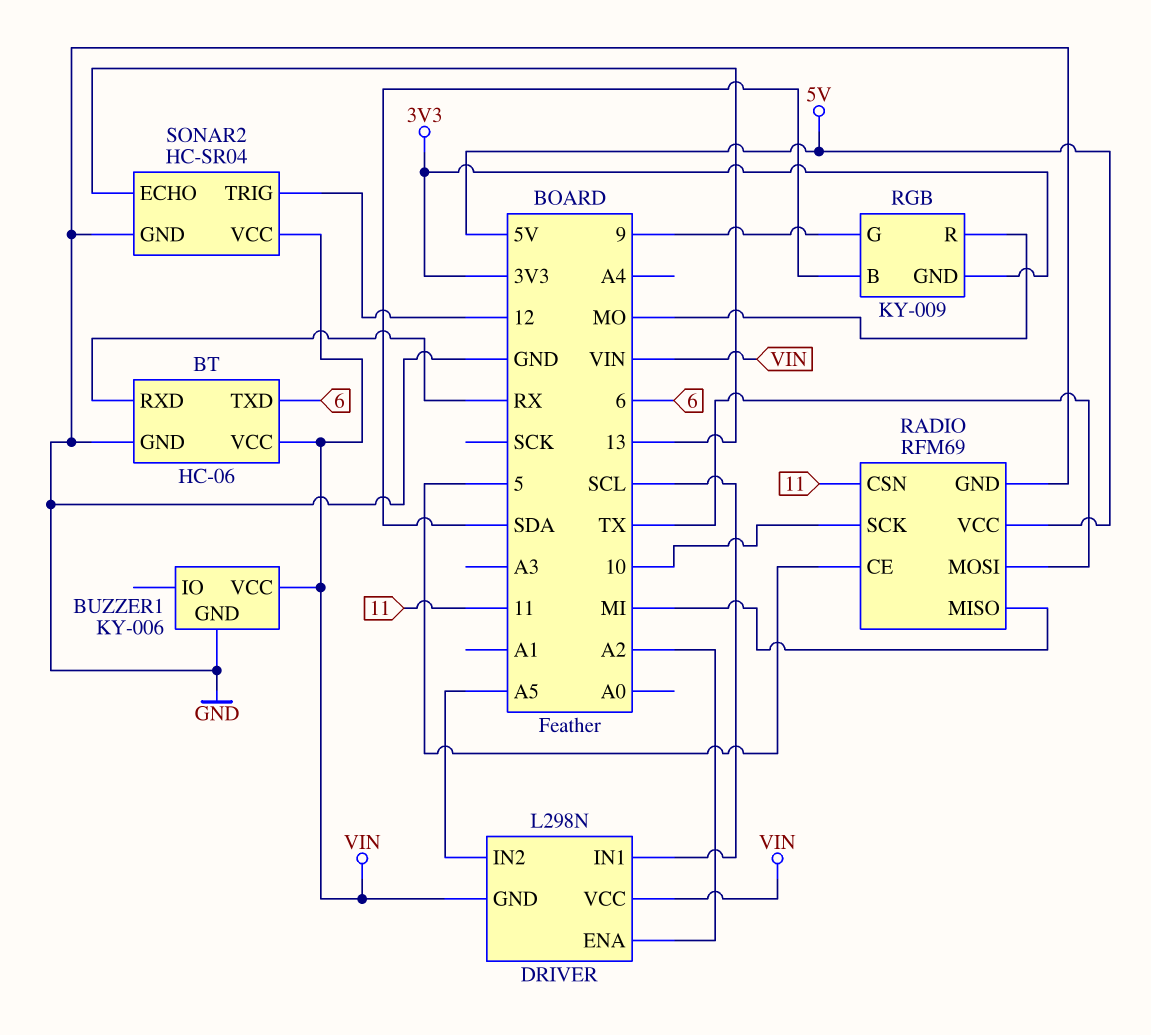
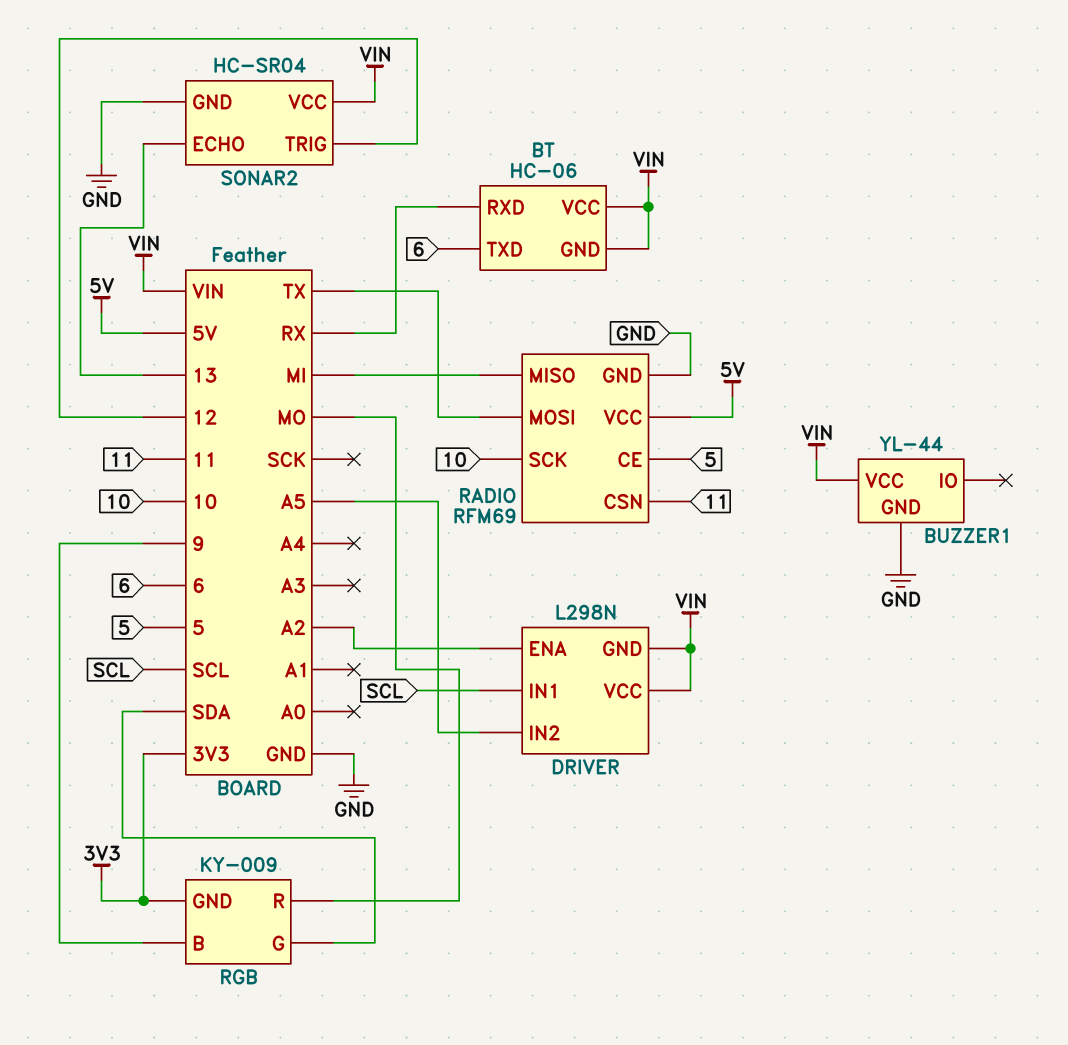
BT pin GND: GND -> VIN
BUZZER1: KY-006 -> YL-44
RGB pin B: SDA -> 9
RGB pin G: 9 -> SDA

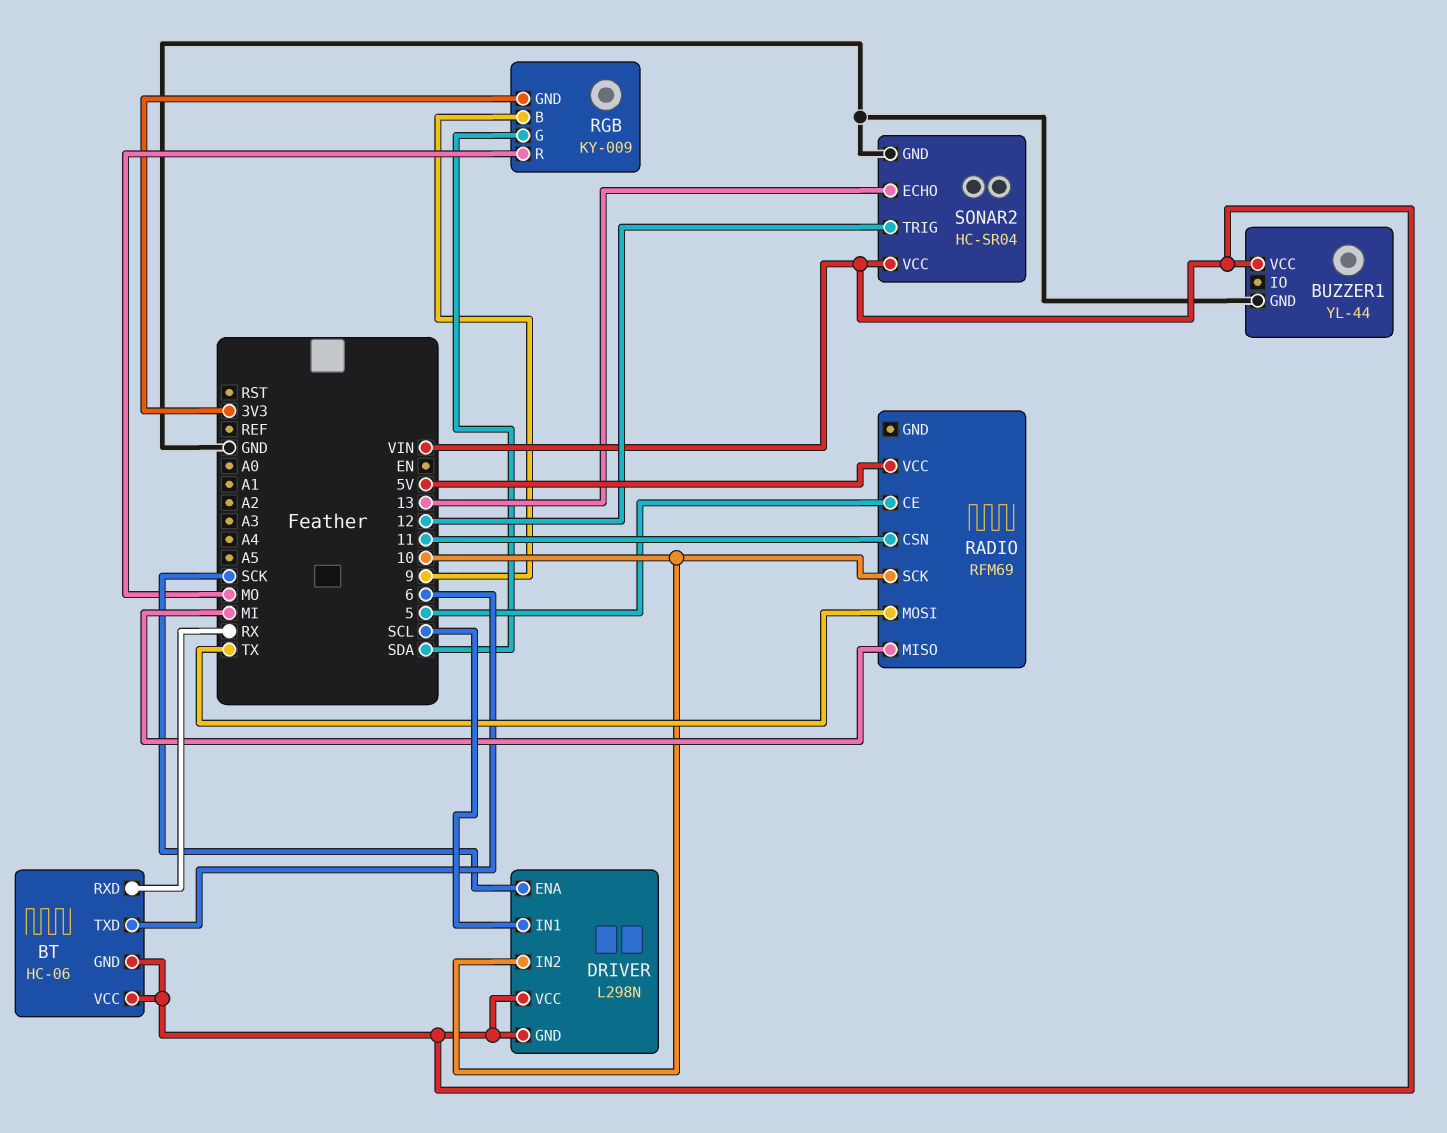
DRIVER pin ENA: A2 -> SCK
DRIVER pin IN2: A5 -> 10
RADIO pin GND: GND -> none

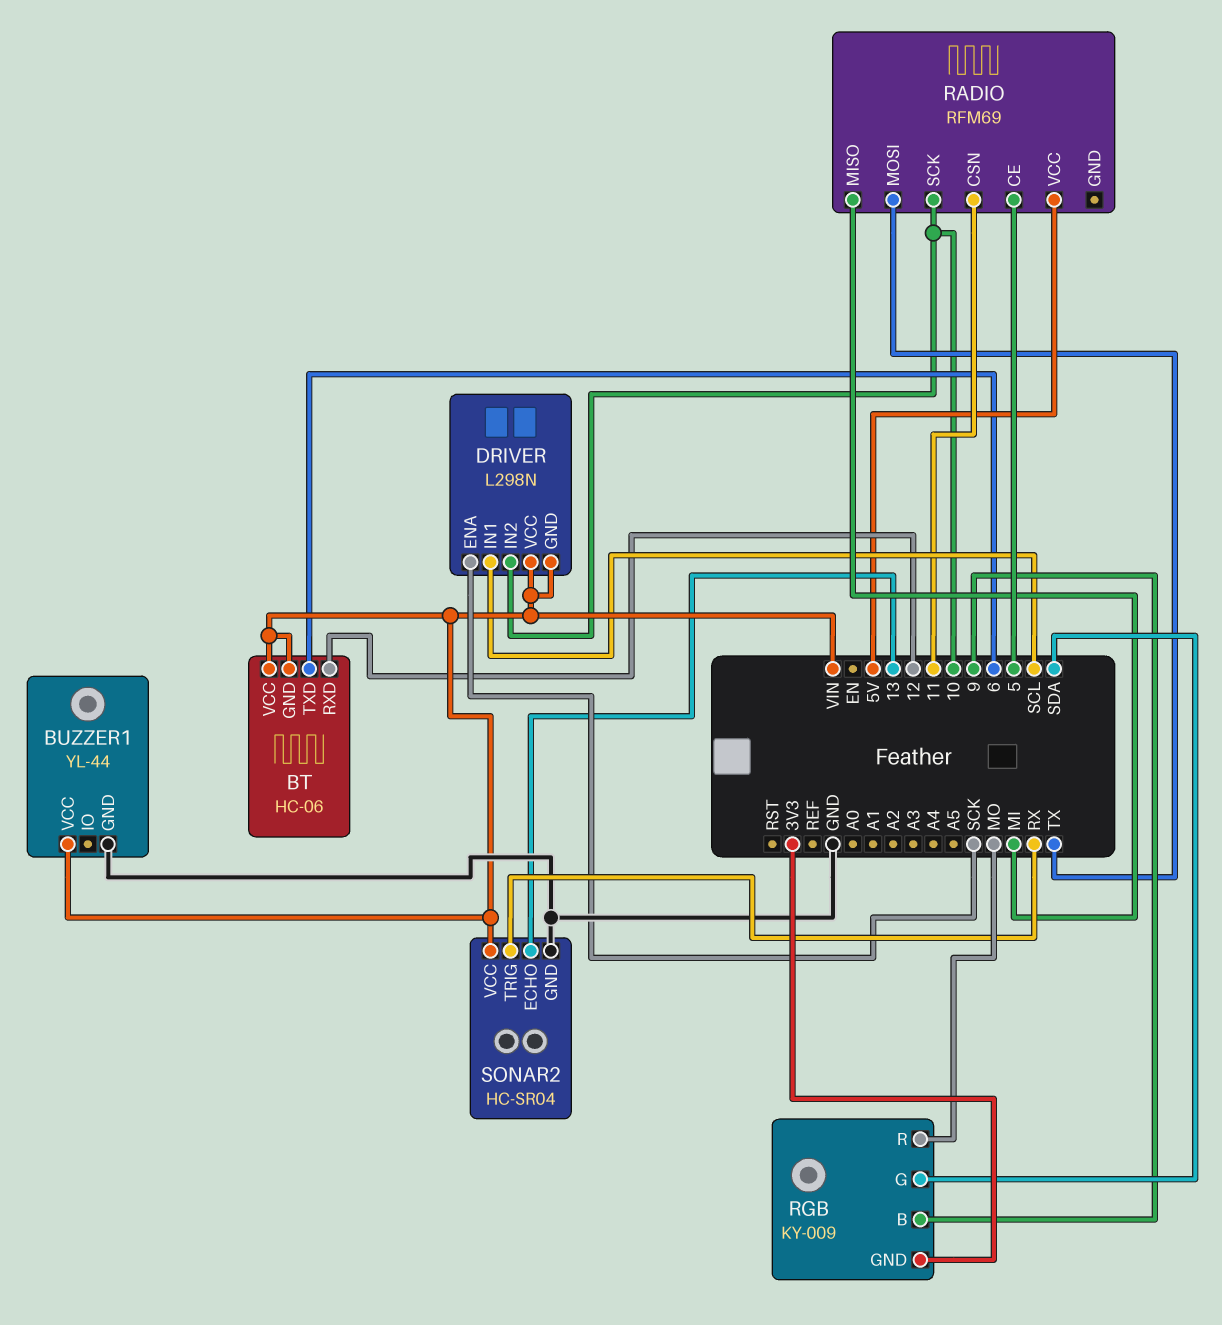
BT pin RXD: RX -> 12
SONAR2 pin TRIG: 12 -> RX

